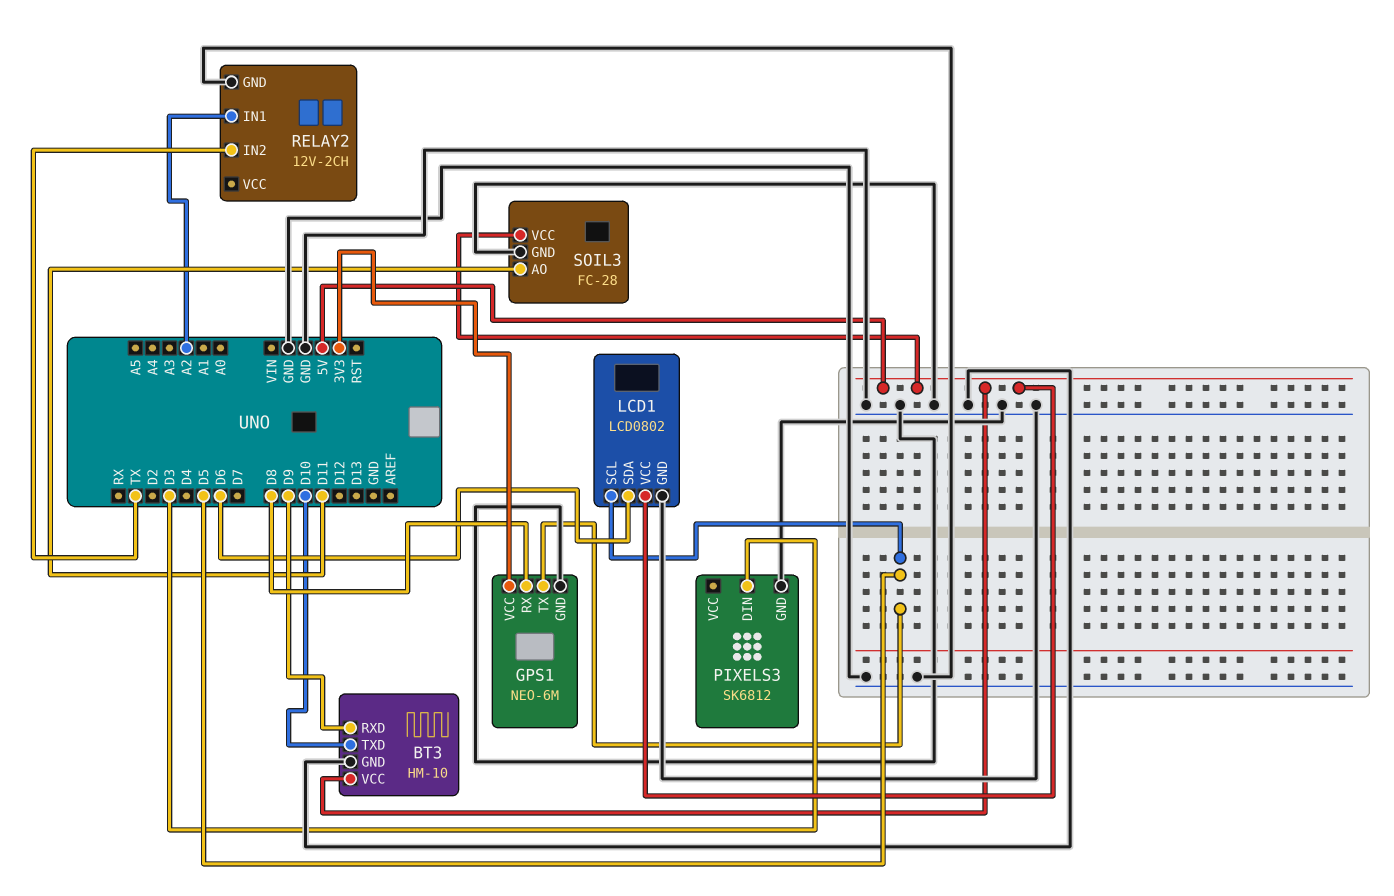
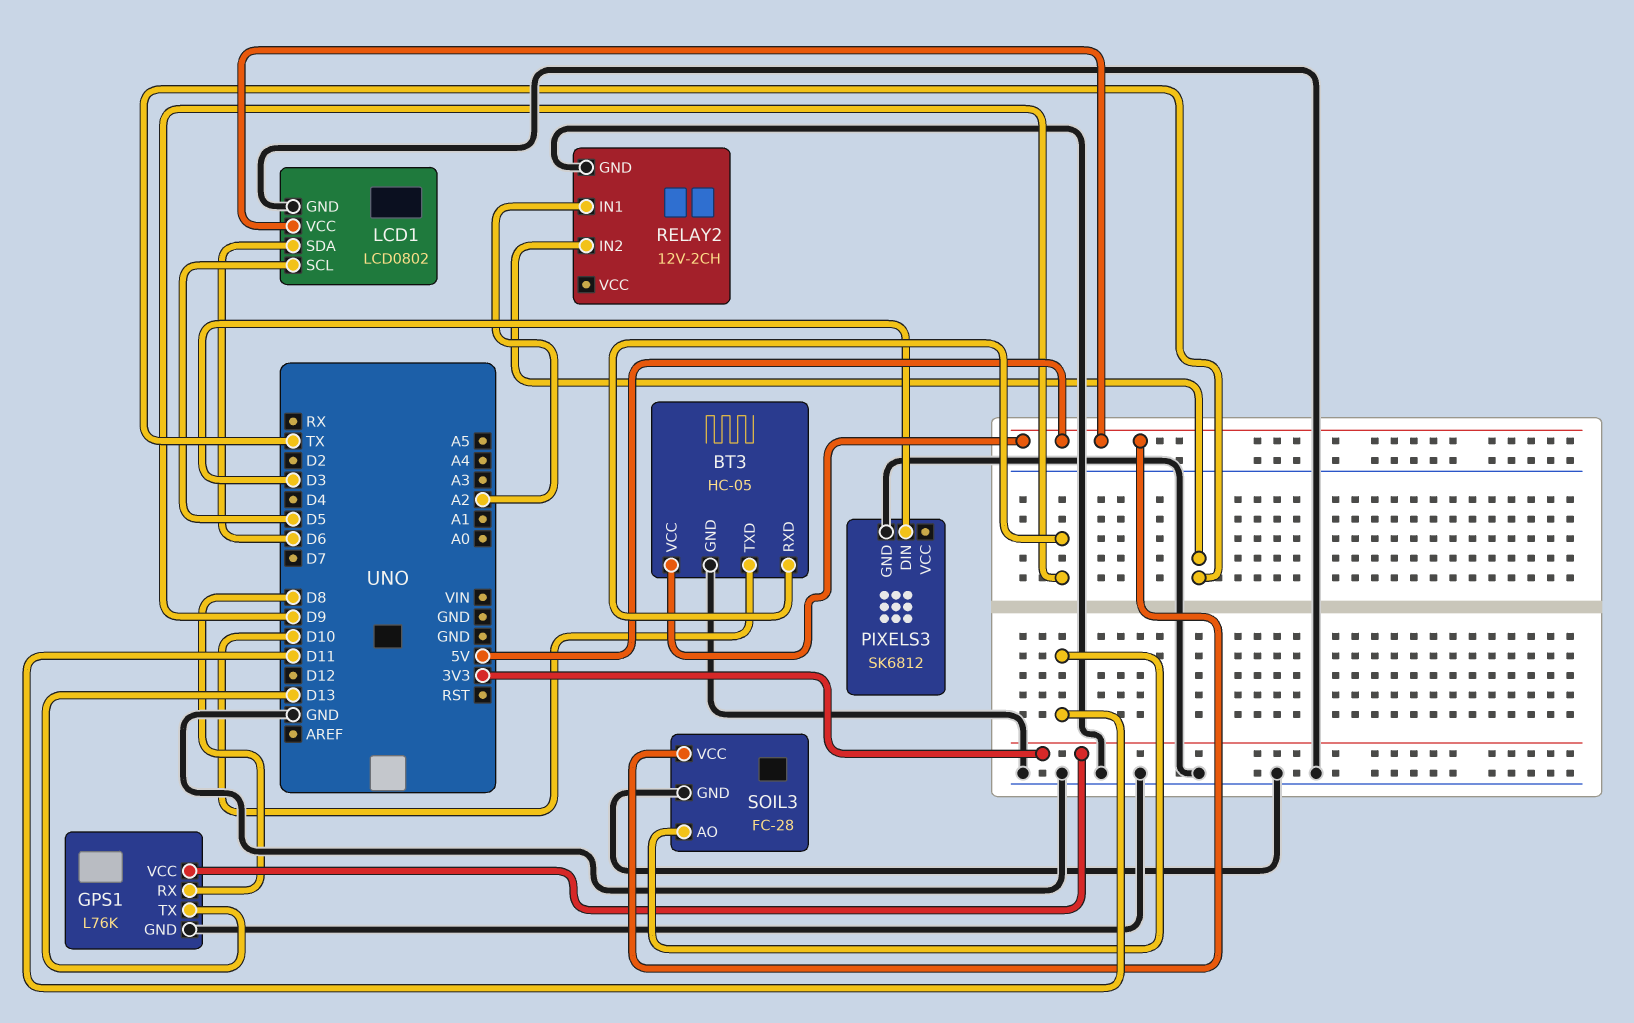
BT3: HM-10 -> HC-05
GPS1: NEO-6M -> L76K
GPS1 pin TX: D5 -> D13

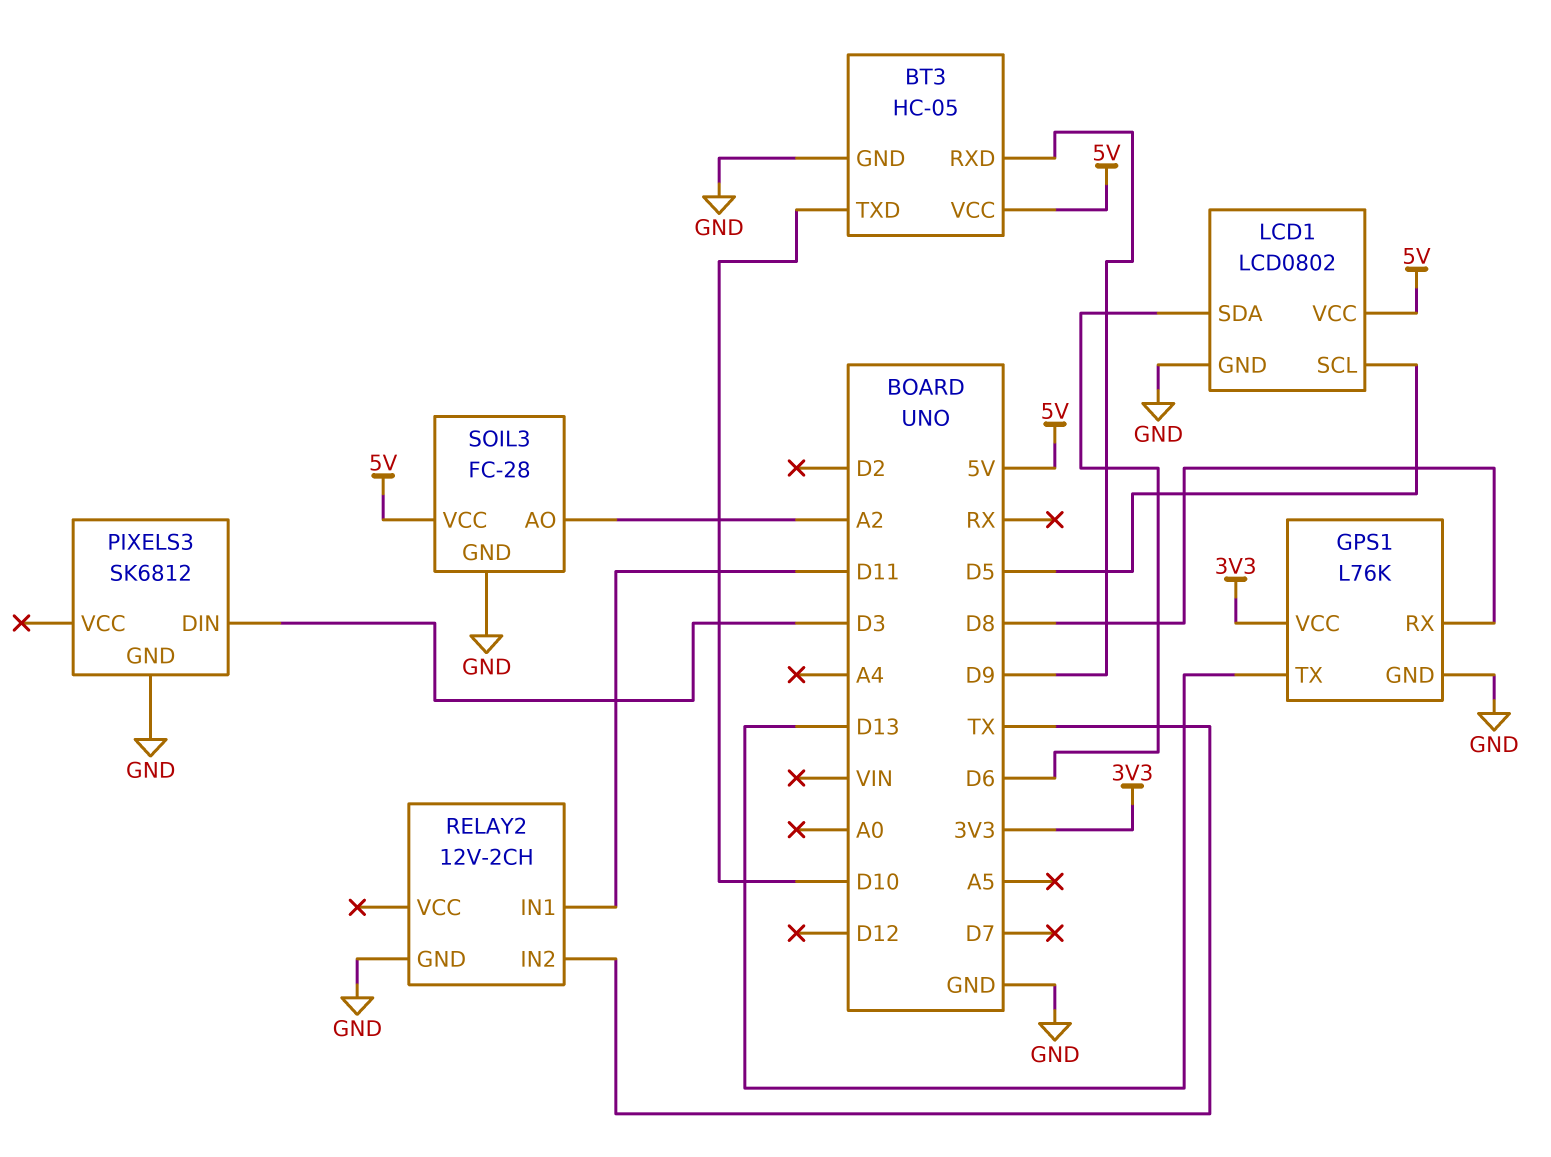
RELAY2 pin IN1: A2 -> D11
SOIL3 pin AO: D11 -> A2

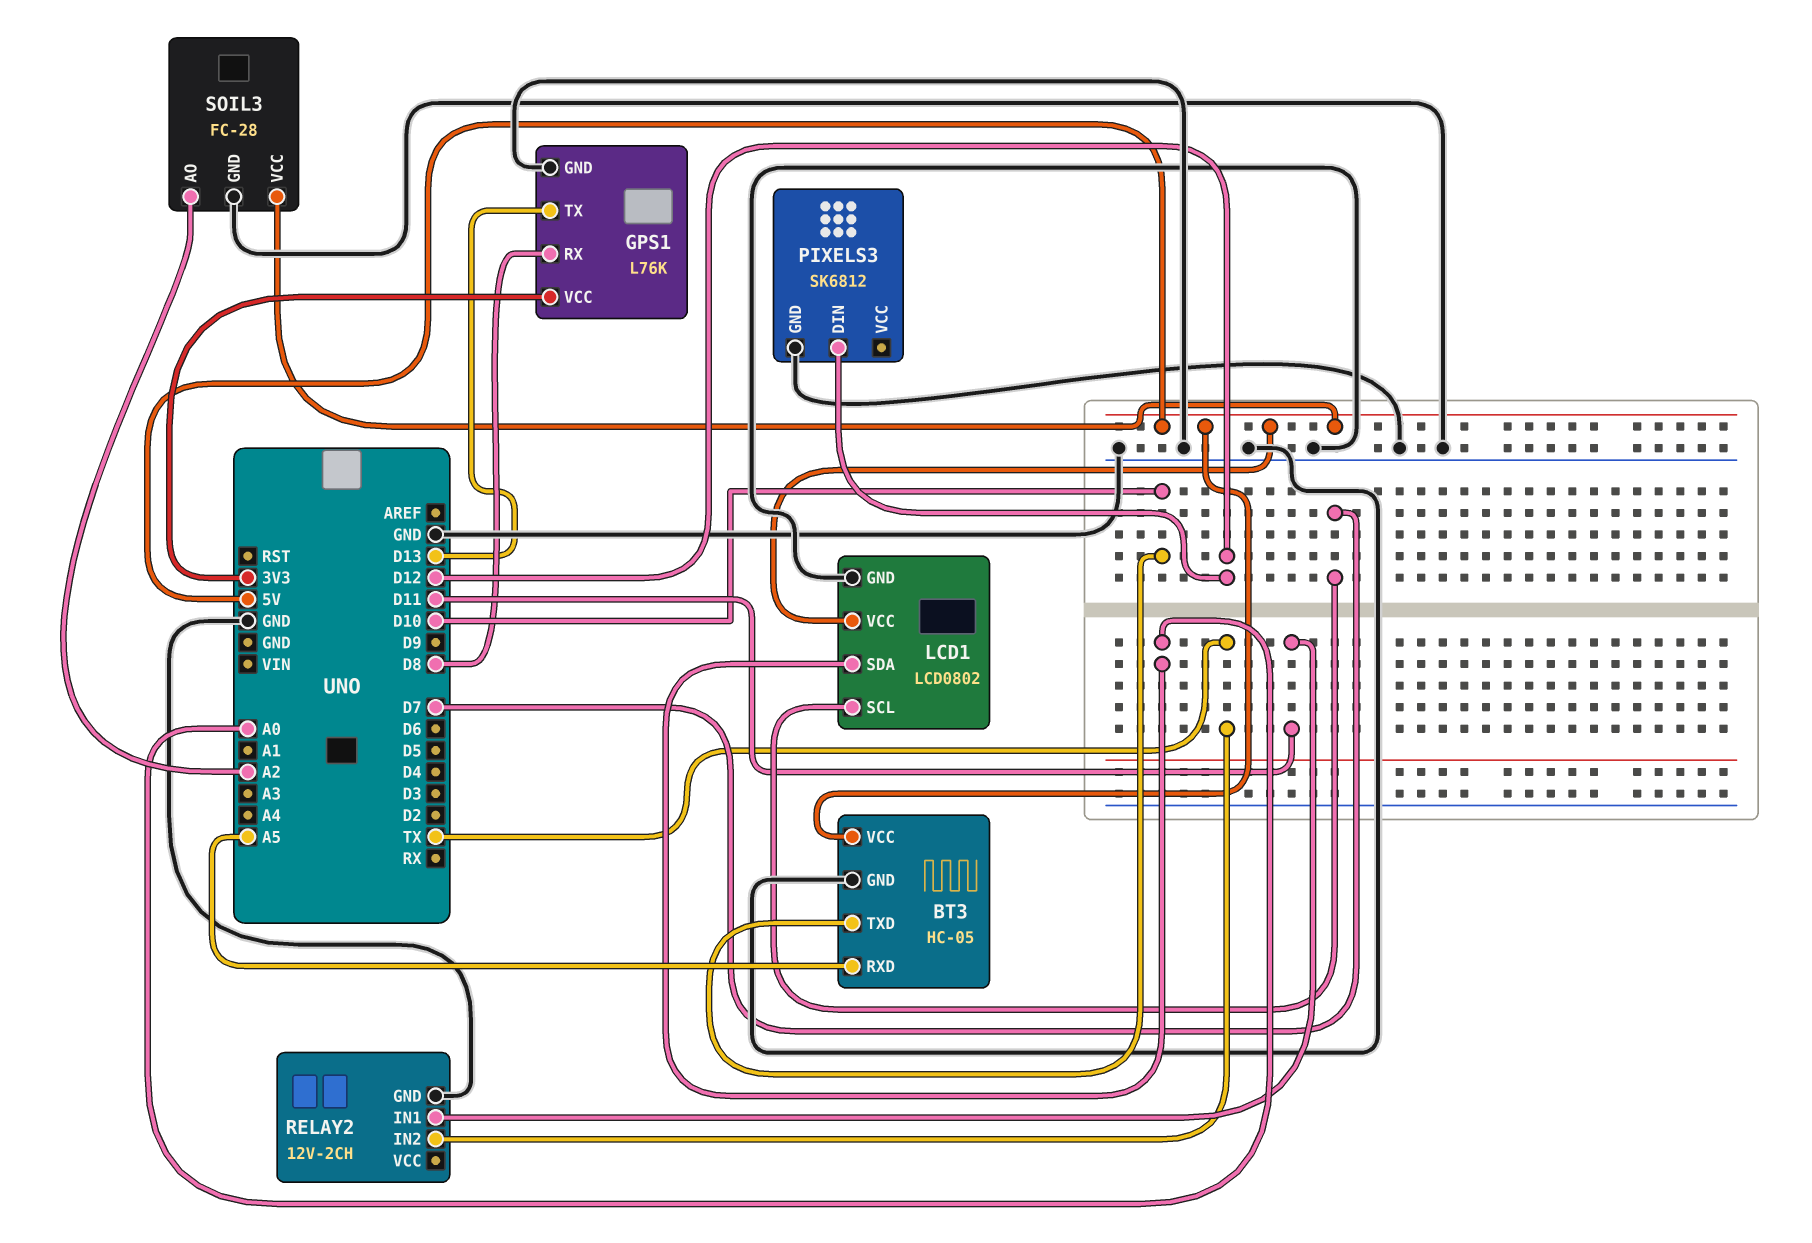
BT3 pin RXD: D9 -> A5
LCD1 pin SCL: D5 -> D7
LCD1 pin SDA: D6 -> A0
PIXELS3 pin DIN: D3 -> D12

